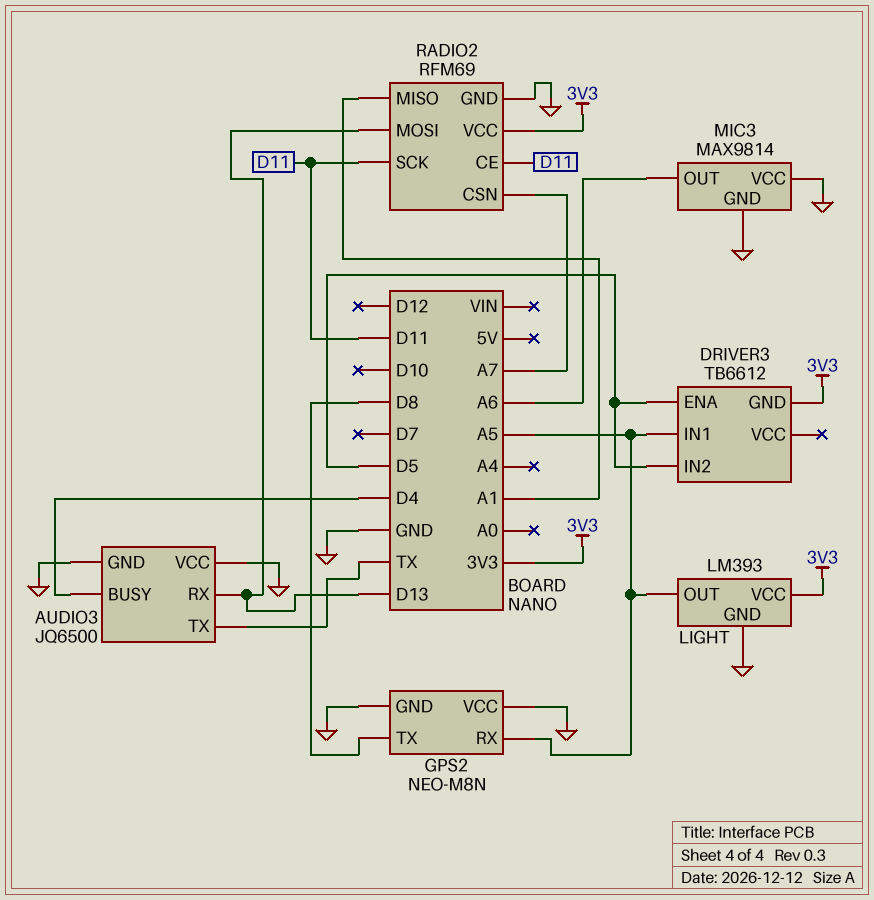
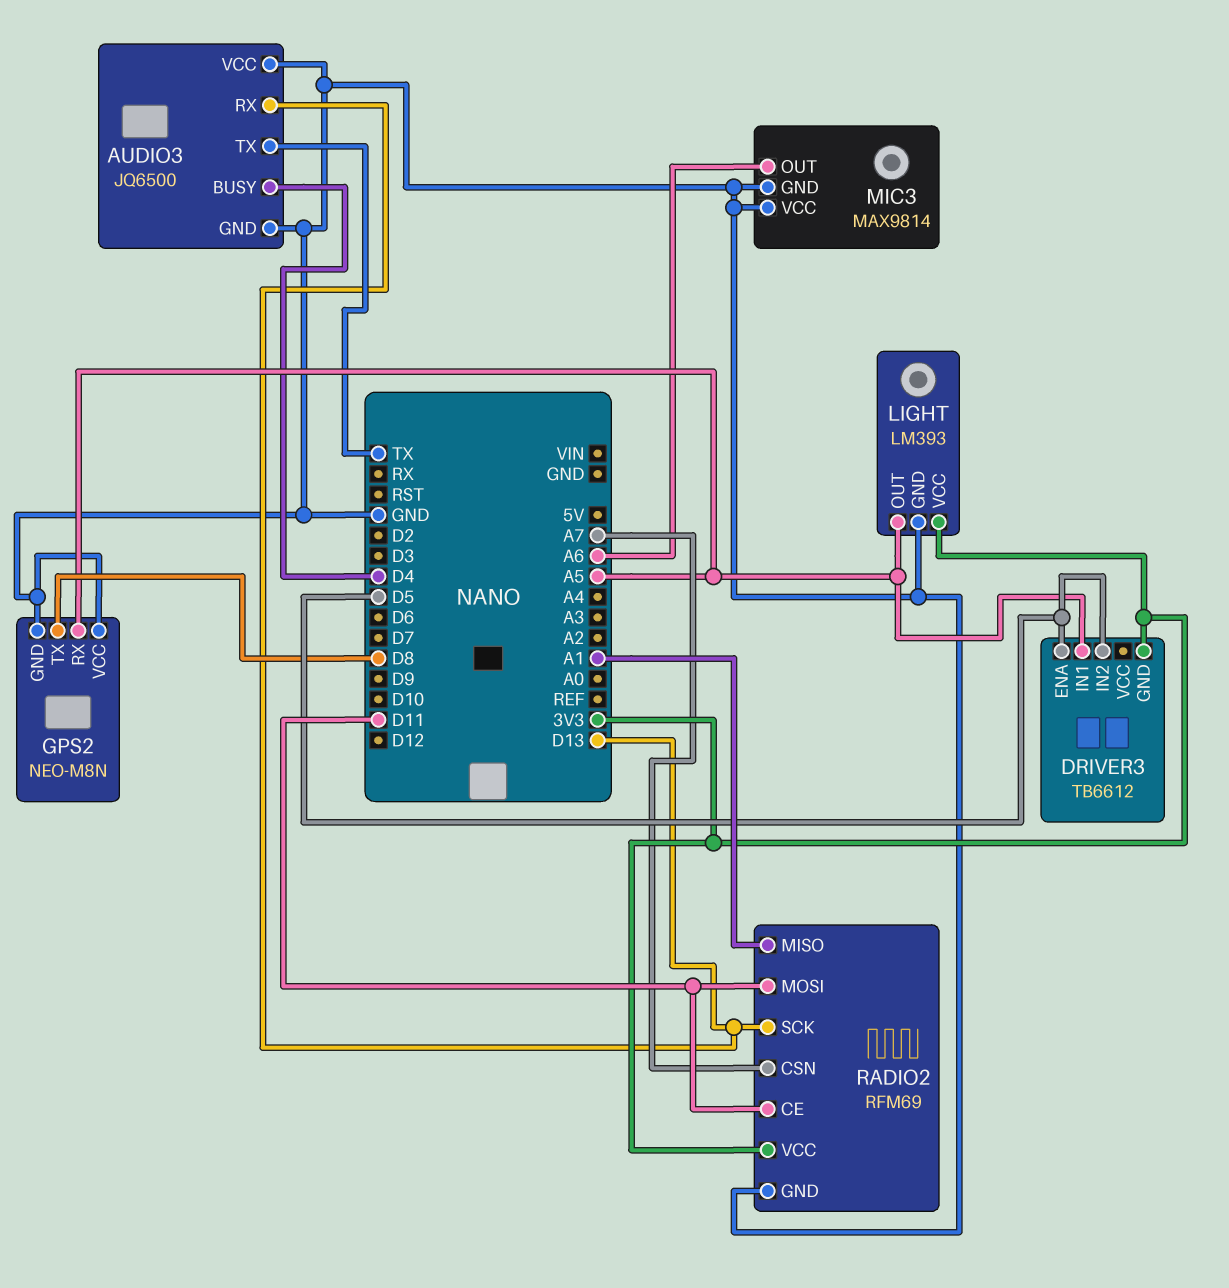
RADIO2 pin MOSI: D13 -> D11
RADIO2 pin SCK: D11 -> D13

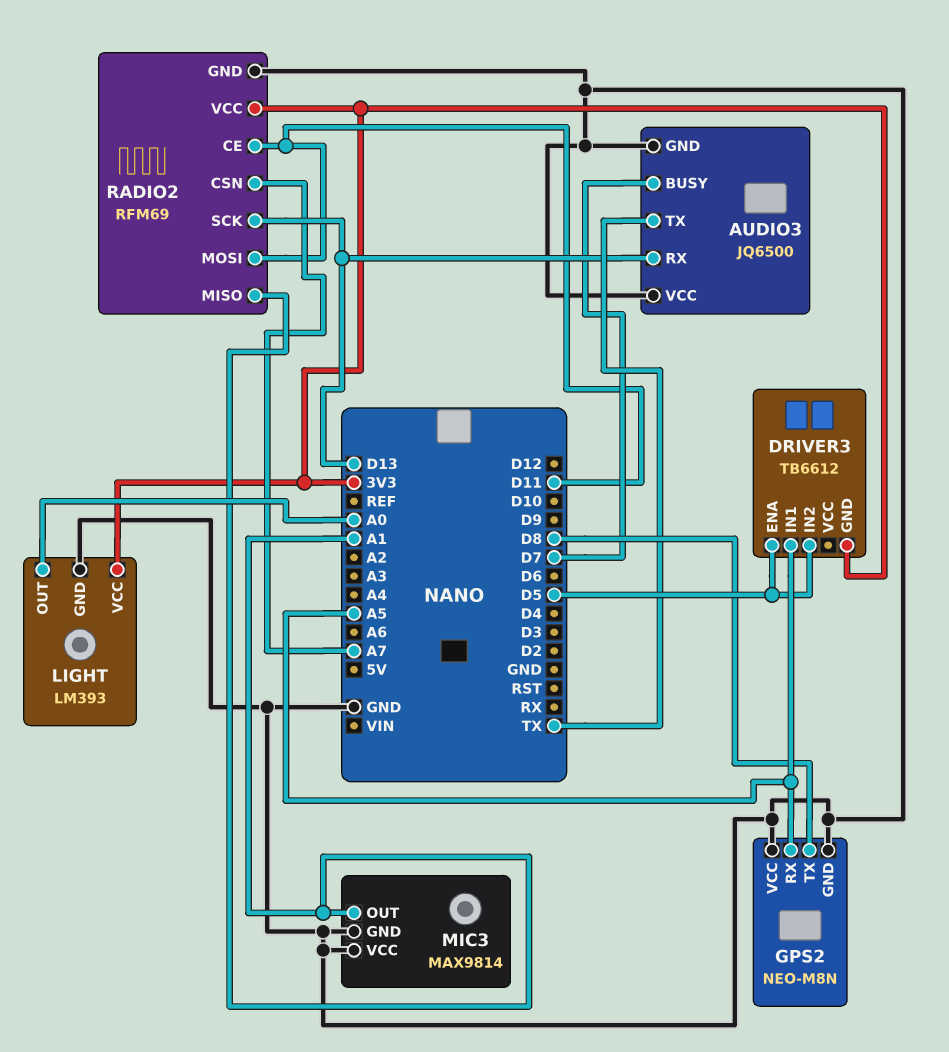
AUDIO3 pin BUSY: D4 -> D7
LIGHT pin OUT: A5 -> A0
MIC3 pin OUT: A6 -> A1

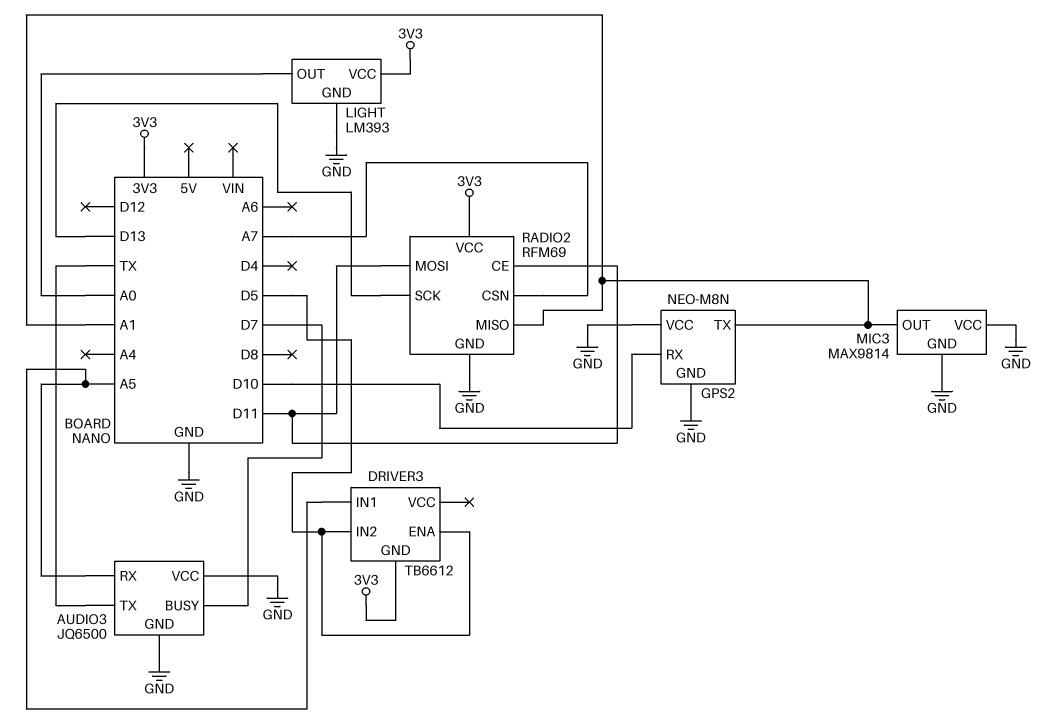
AUDIO3 pin RX: D13 -> A5
GPS2 pin RX: A5 -> D10
GPS2 pin TX: D8 -> A1

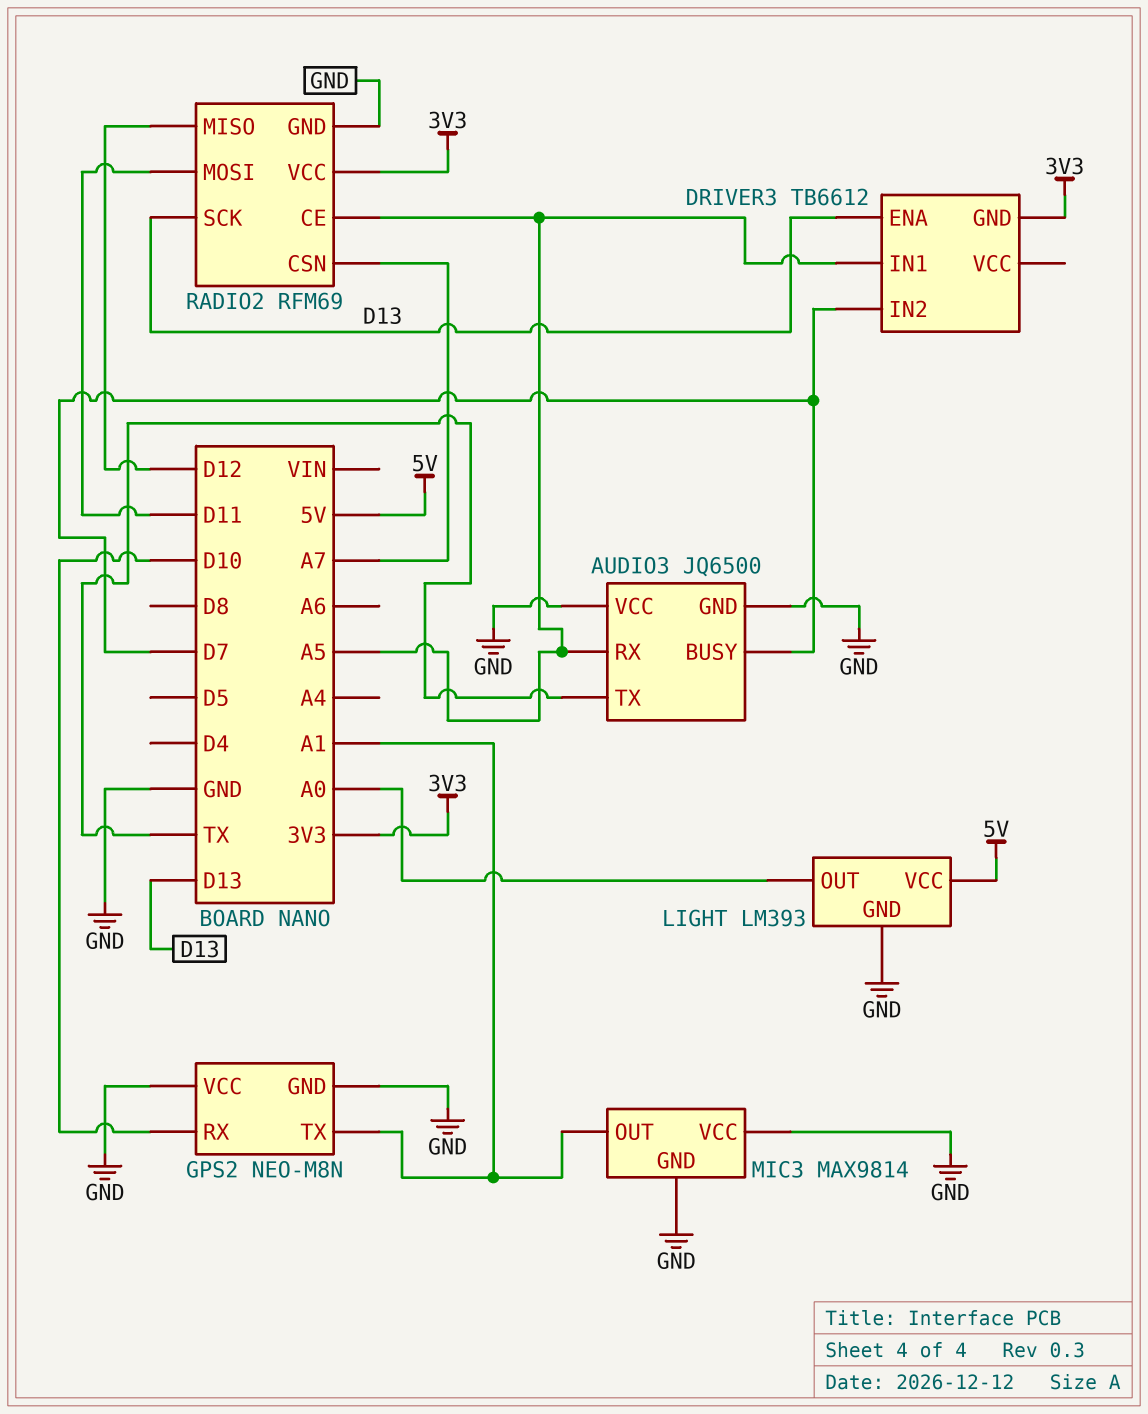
DRIVER3 pin ENA: D5 -> D13
DRIVER3 pin IN2: D5 -> D7
LIGHT pin VCC: 3V3 -> 5V
RADIO2 pin CE: D11 -> A5
RADIO2 pin MISO: A1 -> D12

